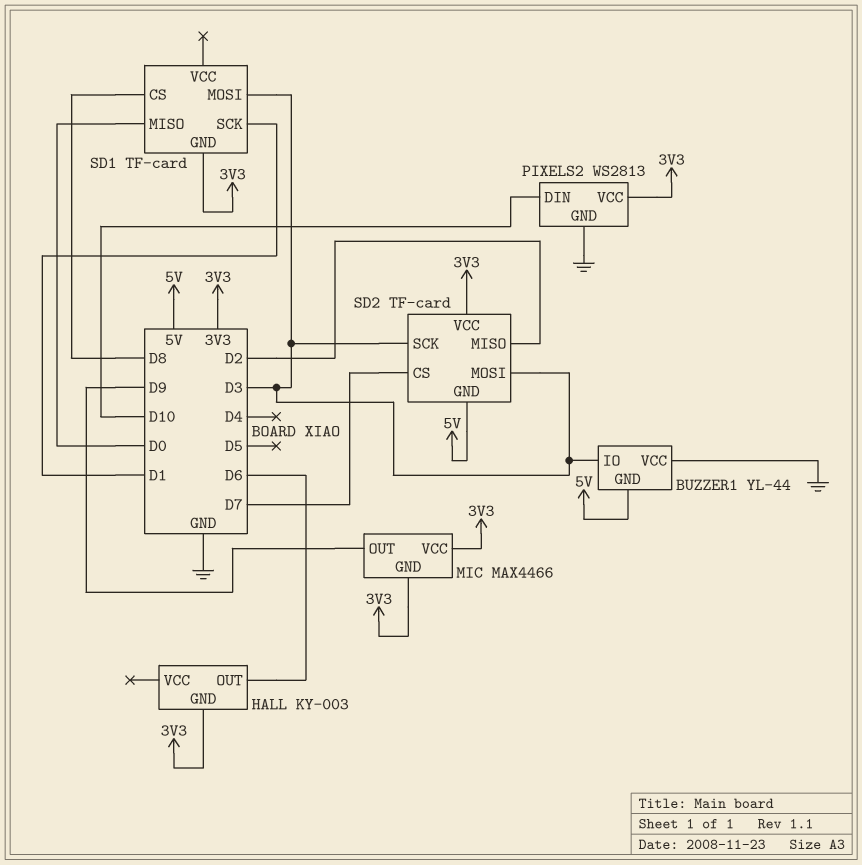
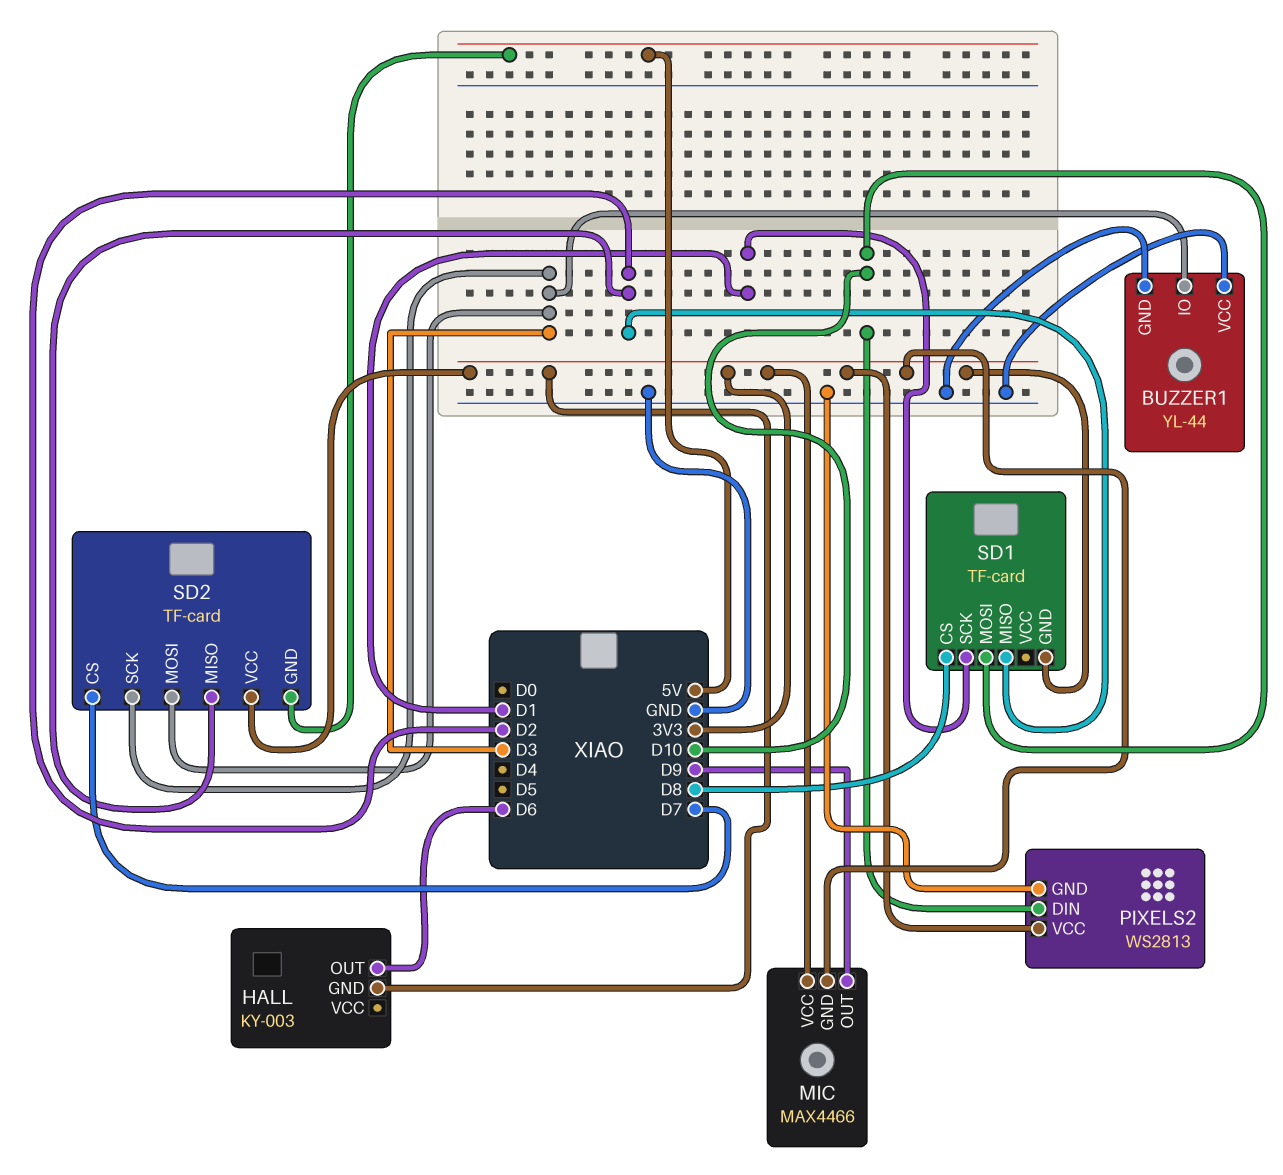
BUZZER1 pin GND: 5V -> GND
SD1 pin MISO: D0 -> D2
SD1 pin MOSI: D3 -> D10

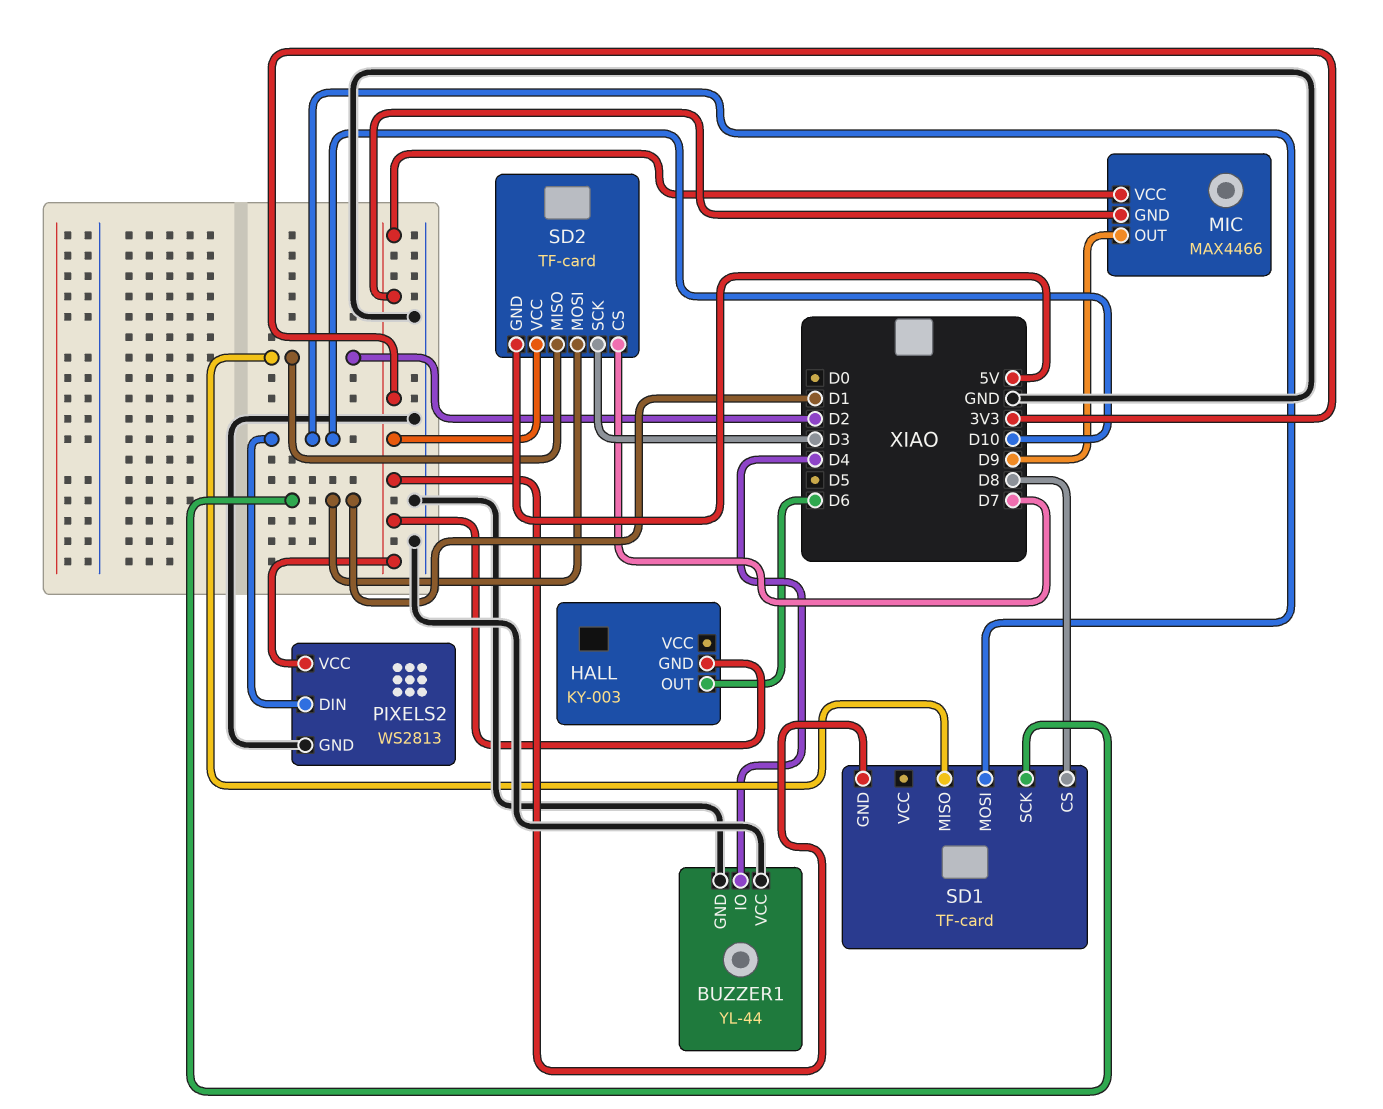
BUZZER1 pin IO: D3 -> D4
SD2 pin MOSI: D3 -> D1

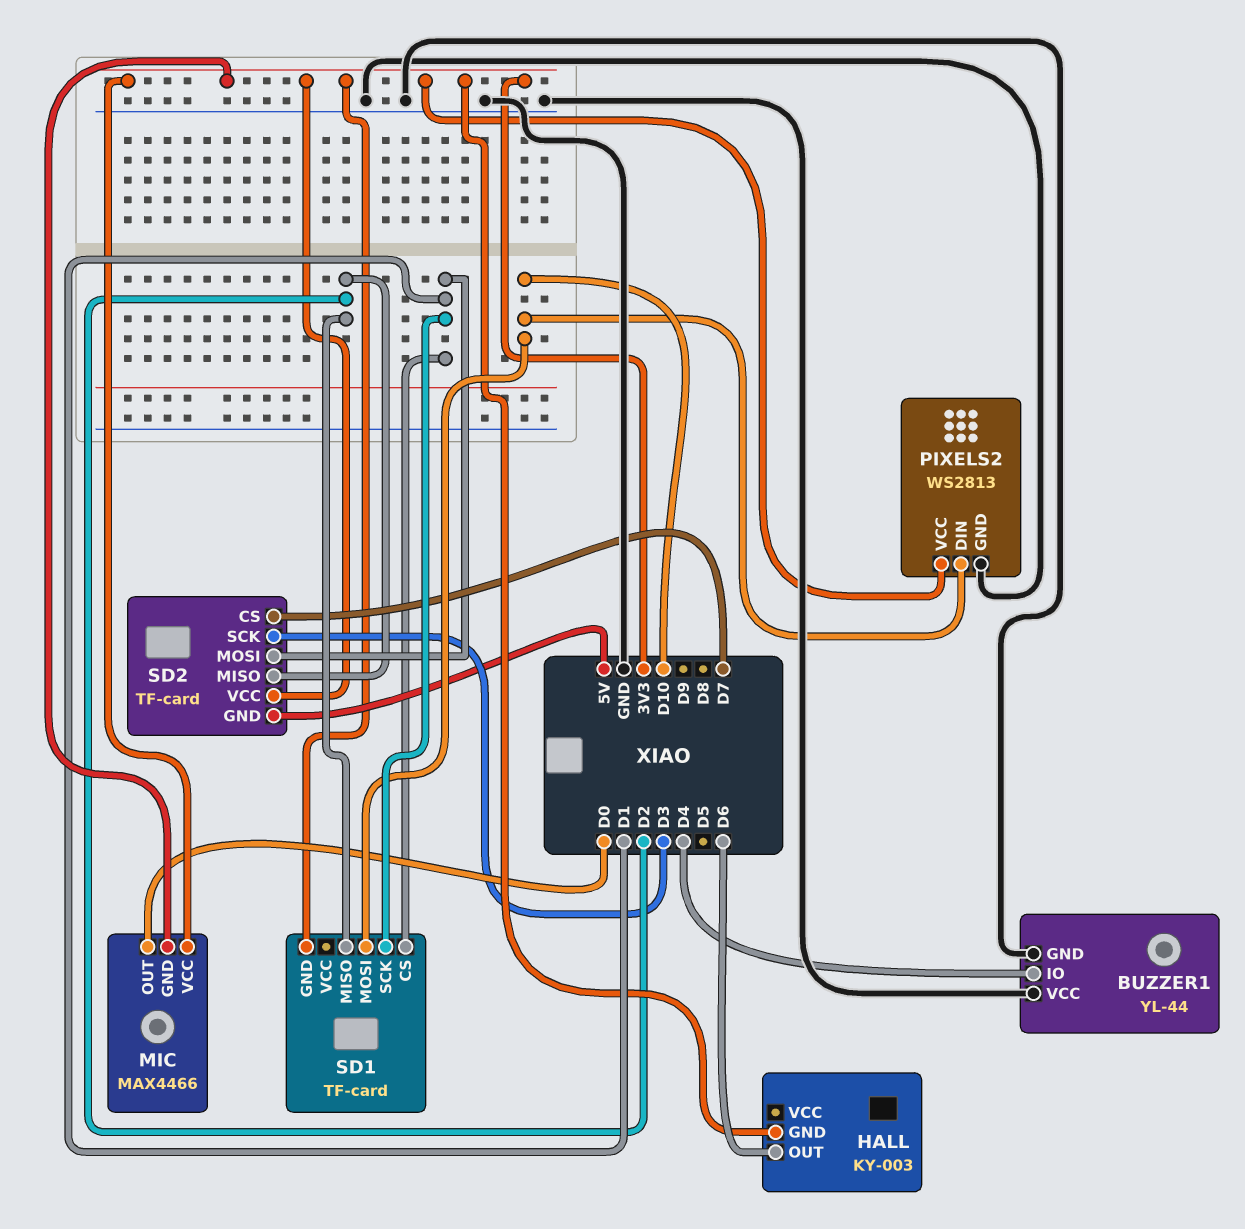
MIC pin OUT: D9 -> D0
SD1 pin CS: D8 -> D1

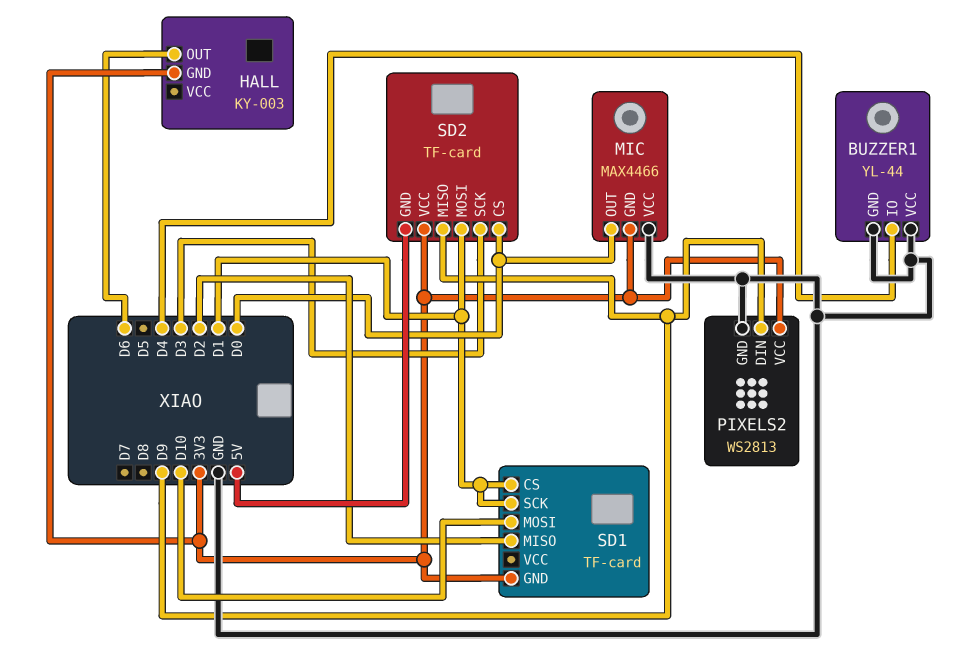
MIC pin VCC: 3V3 -> GND
PIXELS2 pin DIN: D10 -> D9
SD2 pin CS: D7 -> D0
SD2 pin MISO: D2 -> D9

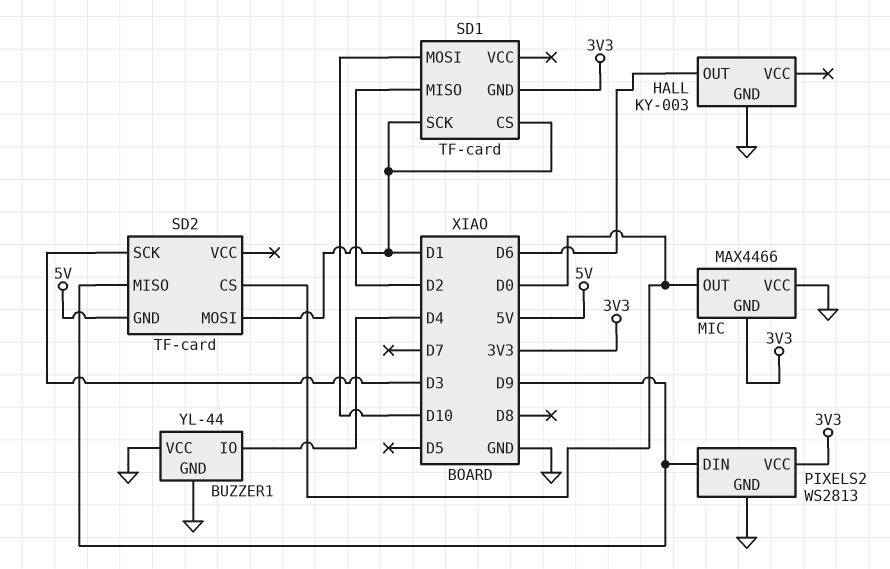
HALL pin GND: 3V3 -> GND
SD2 pin VCC: 3V3 -> none

